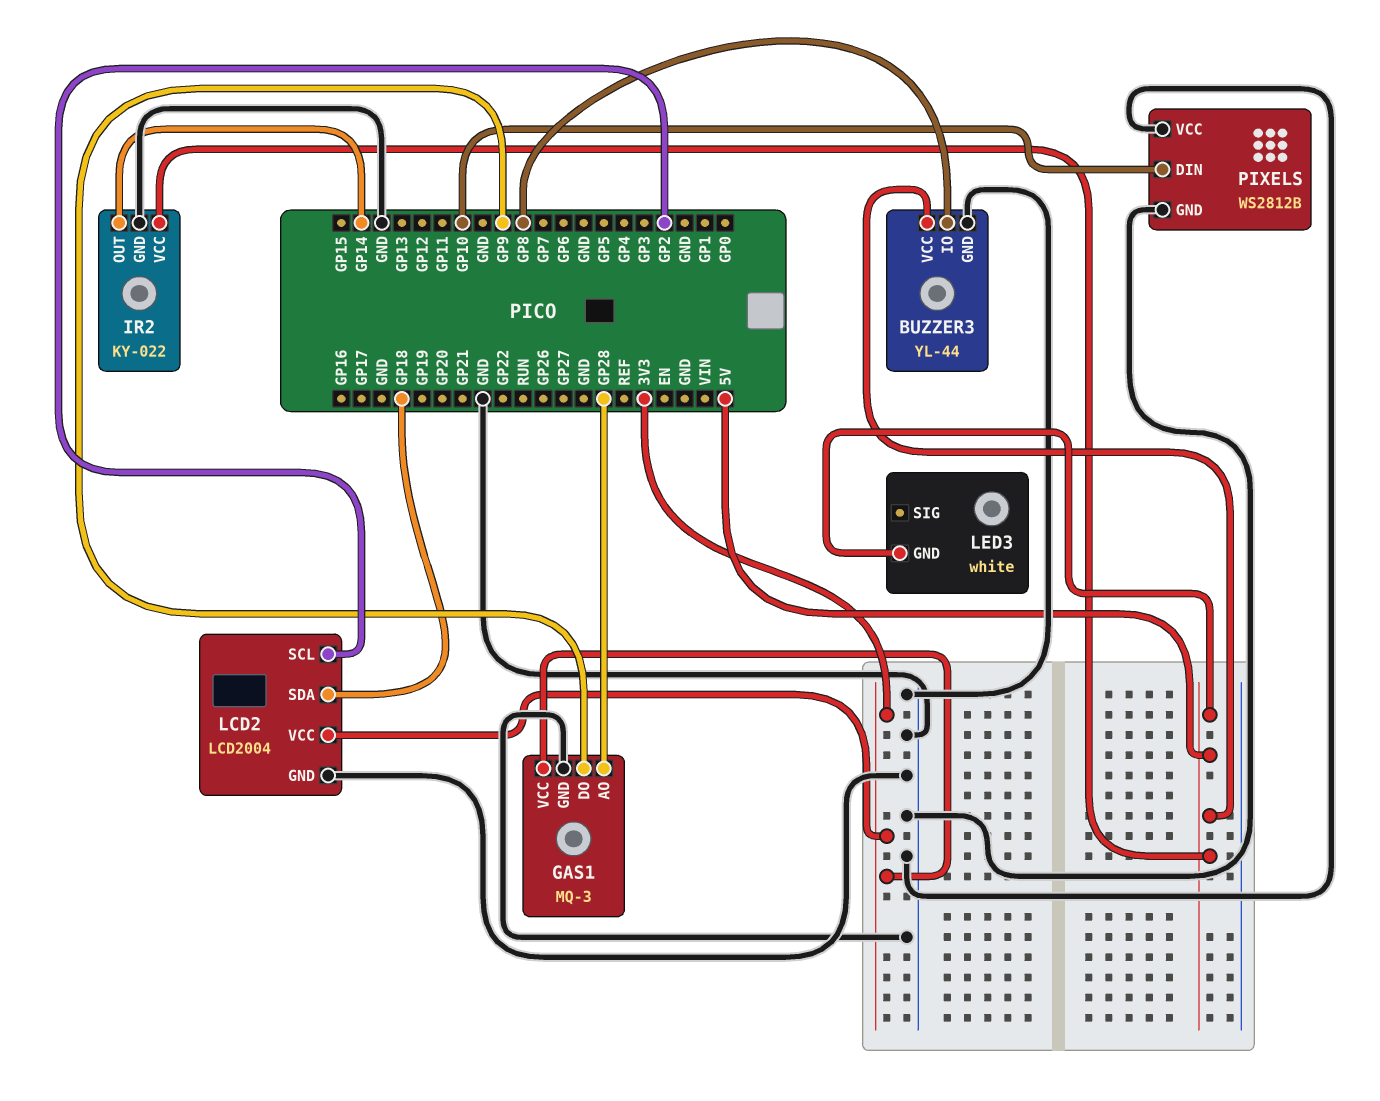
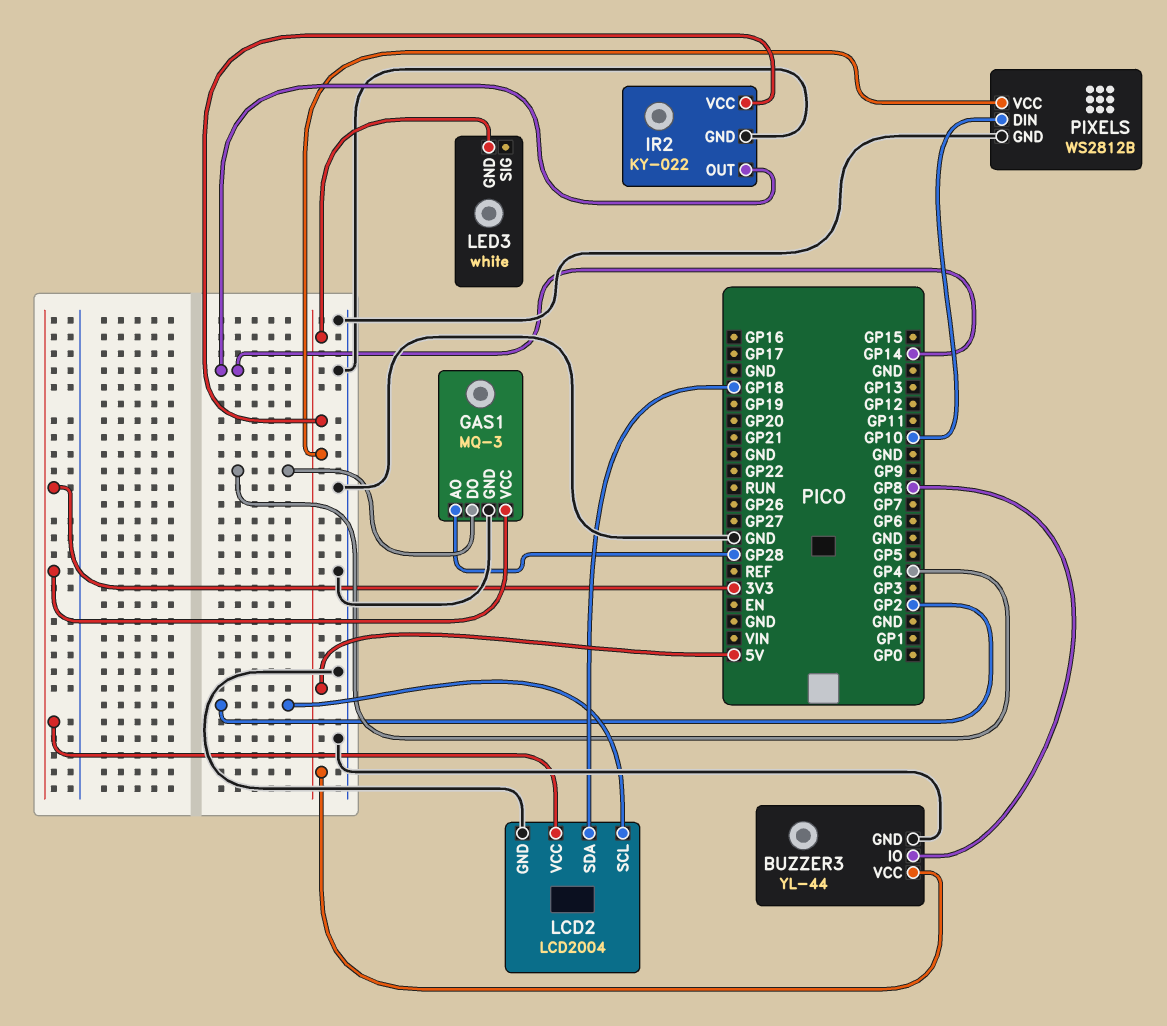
GAS1 pin DO: GP9 -> GP4
PIXELS pin VCC: GND -> 5V

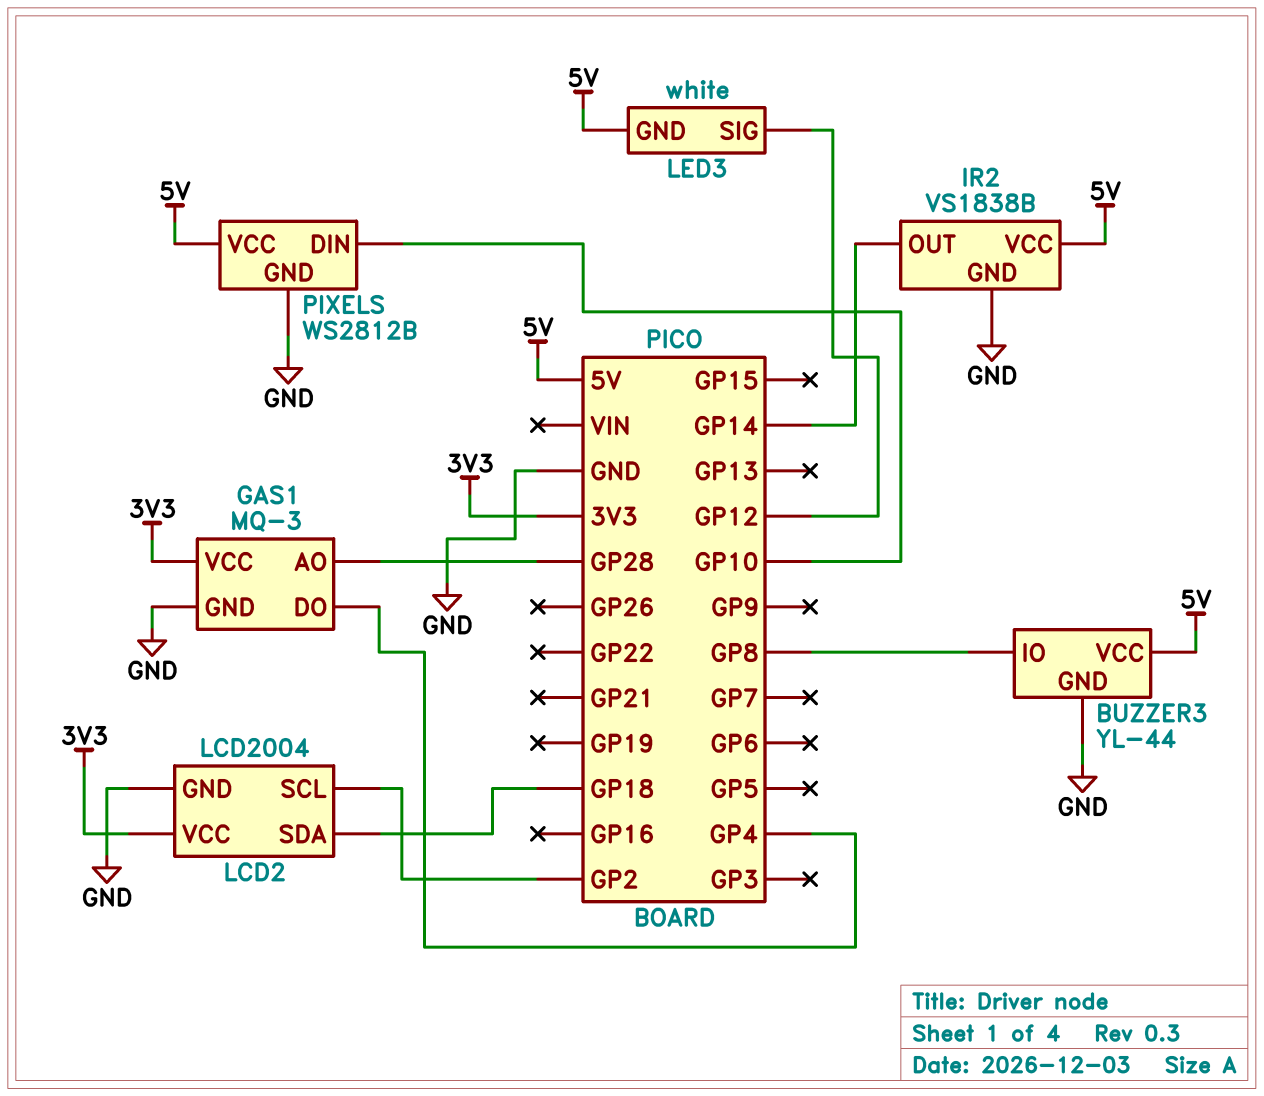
IR2: KY-022 -> VS1838B
LED3 pin SIG: none -> GP12

